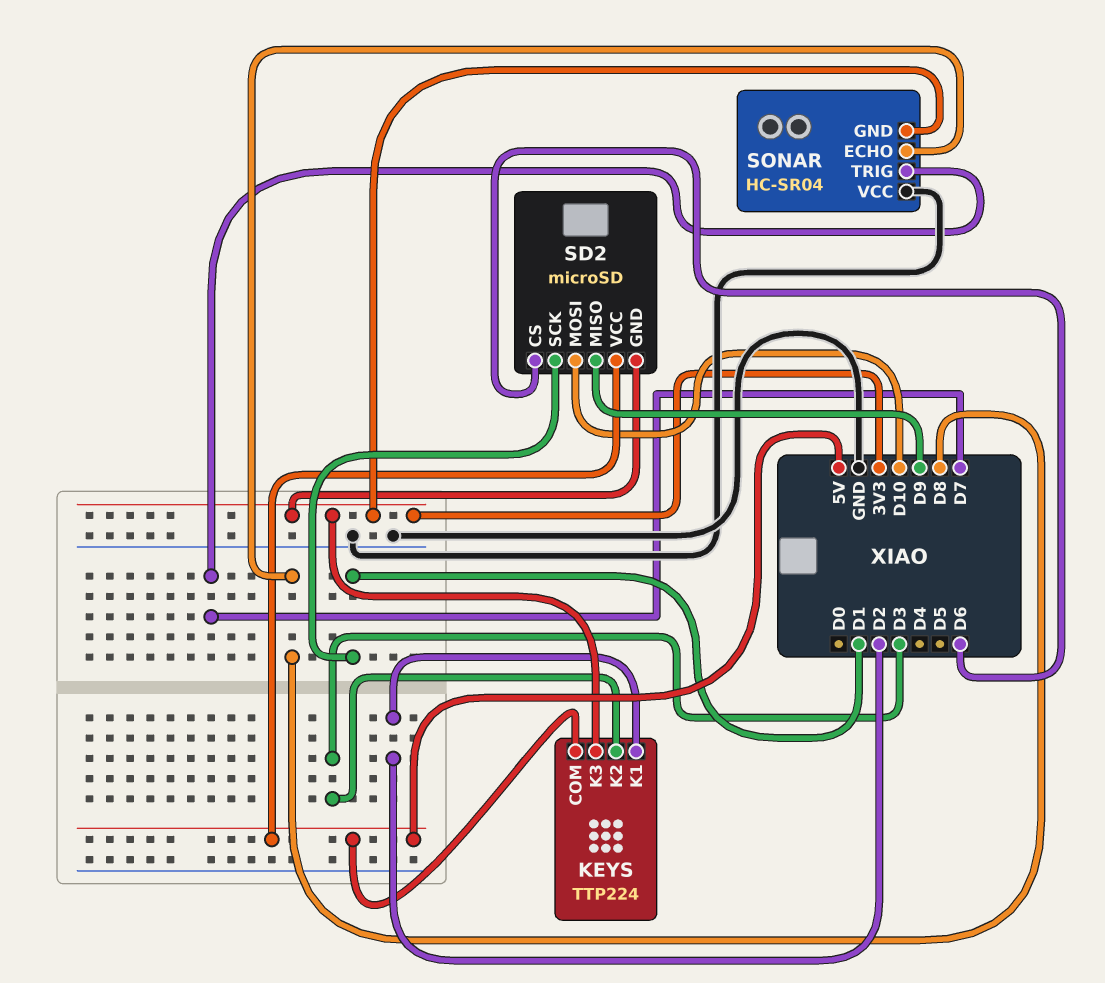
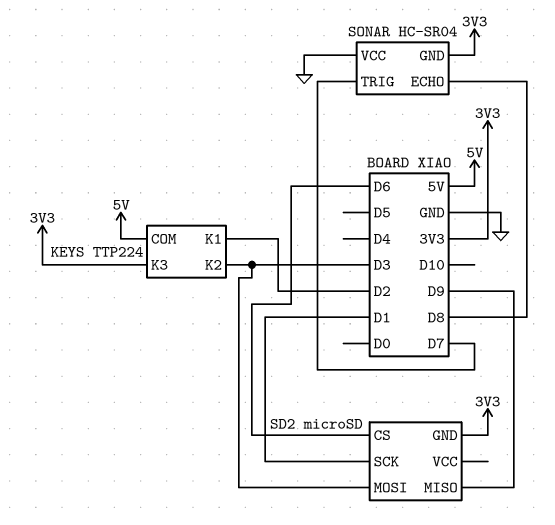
SD2 pin MOSI: D10 -> D3
SD2 pin VCC: 5V -> none

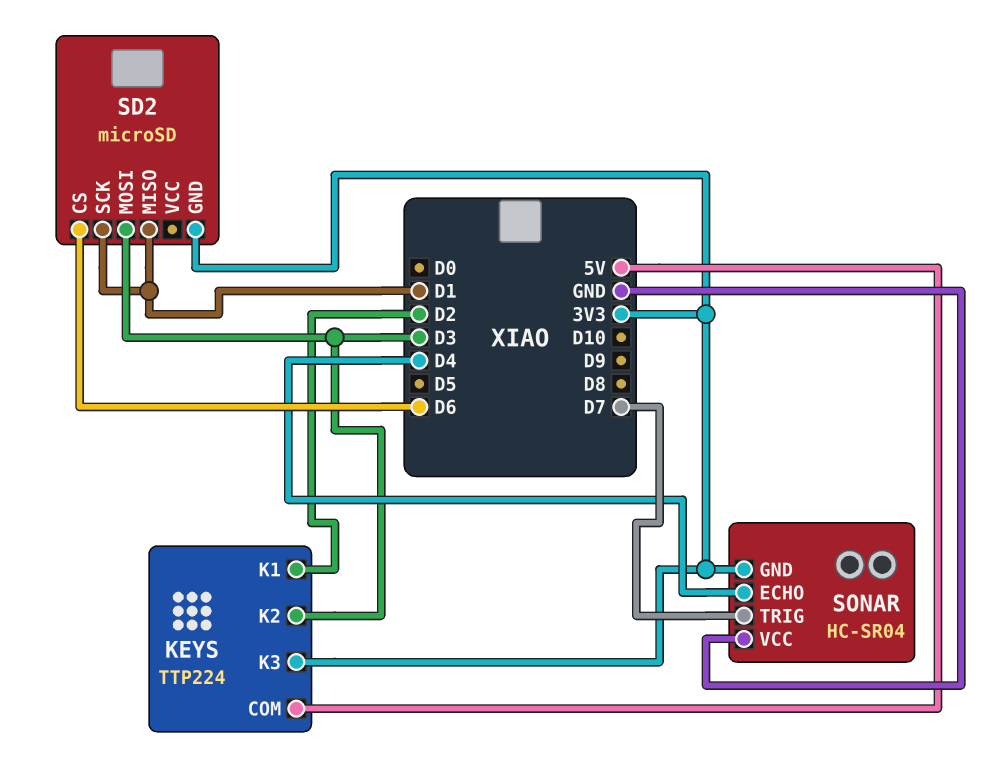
SD2 pin MISO: D9 -> D1
SONAR pin ECHO: D8 -> D4

